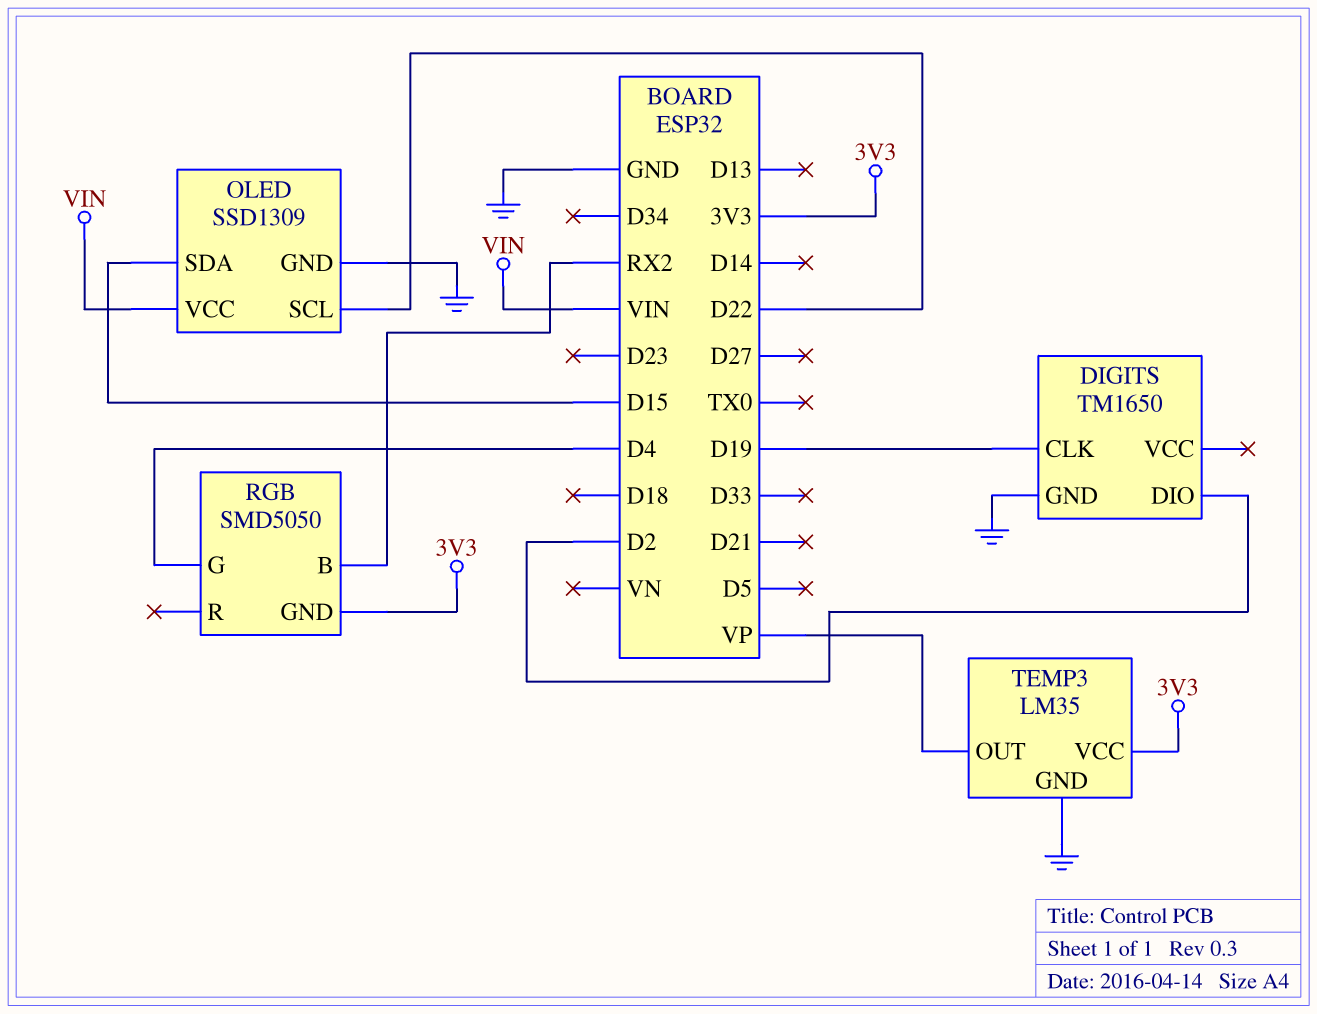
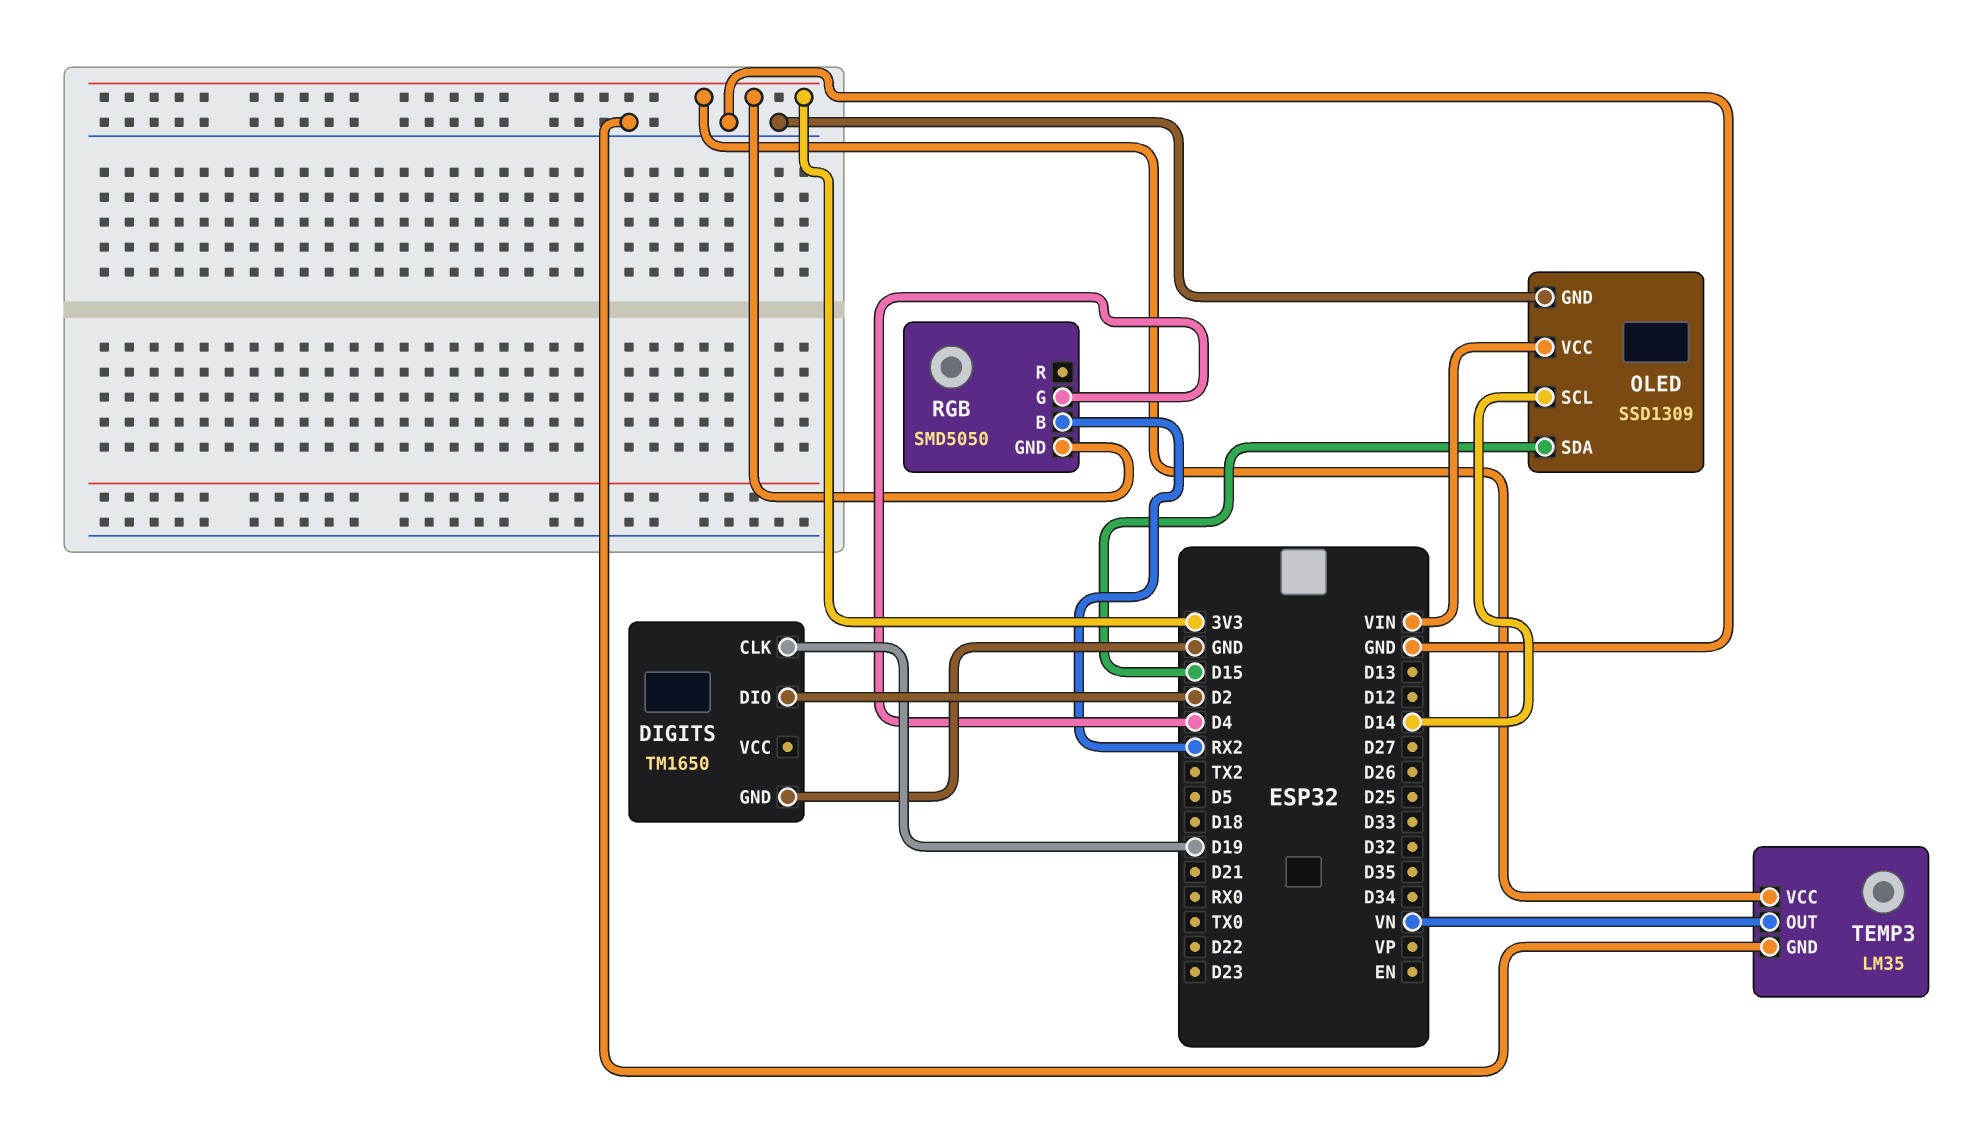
OLED pin SCL: D22 -> D14
TEMP3 pin OUT: VP -> VN

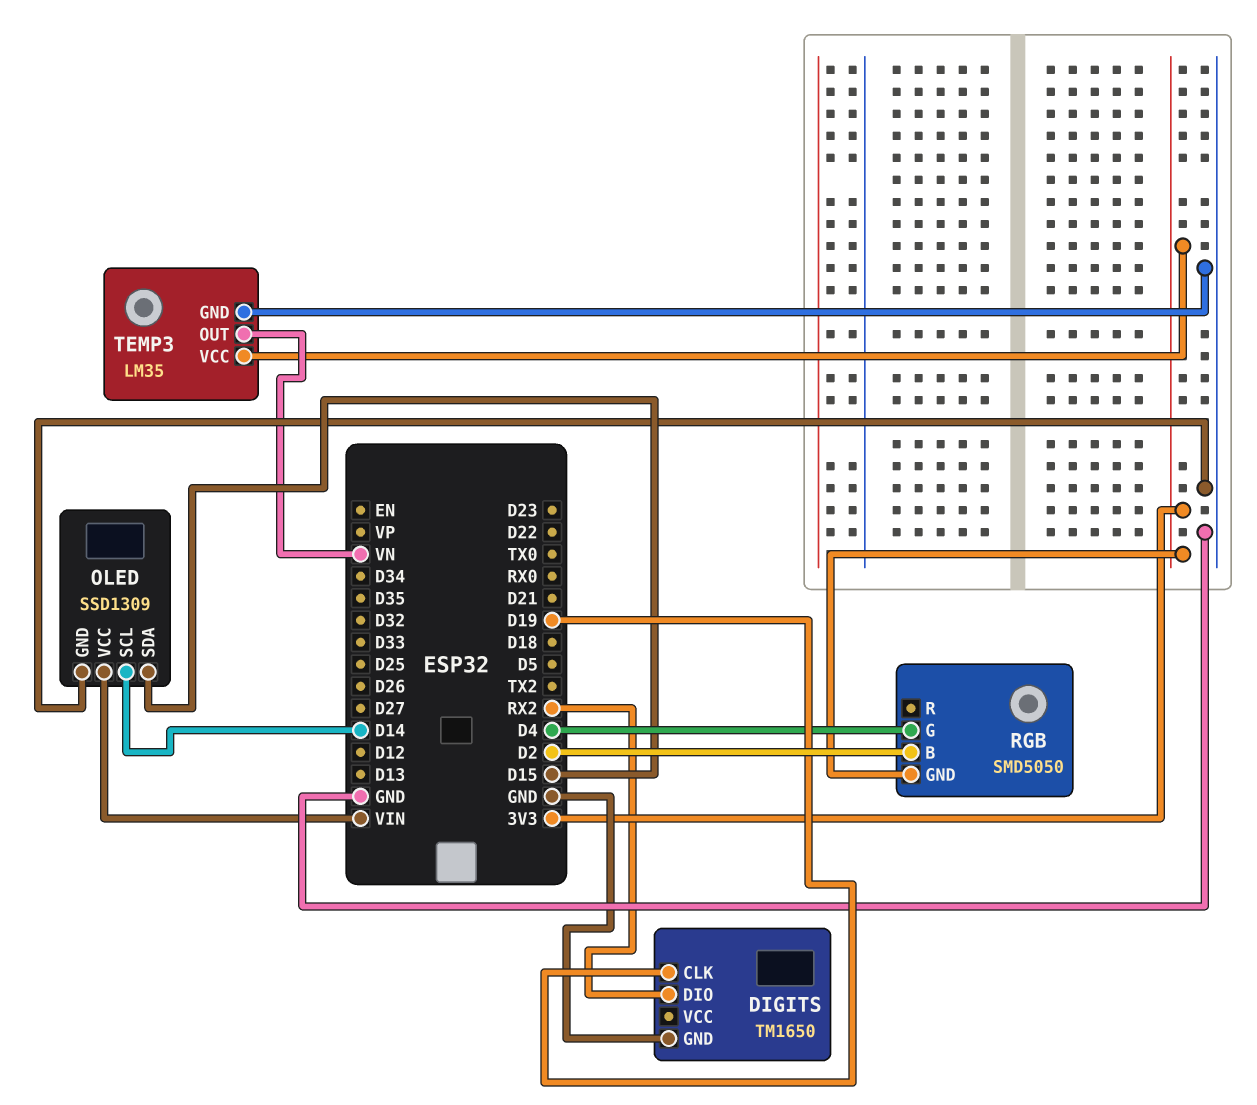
DIGITS pin DIO: D2 -> RX2
RGB pin B: RX2 -> D2

